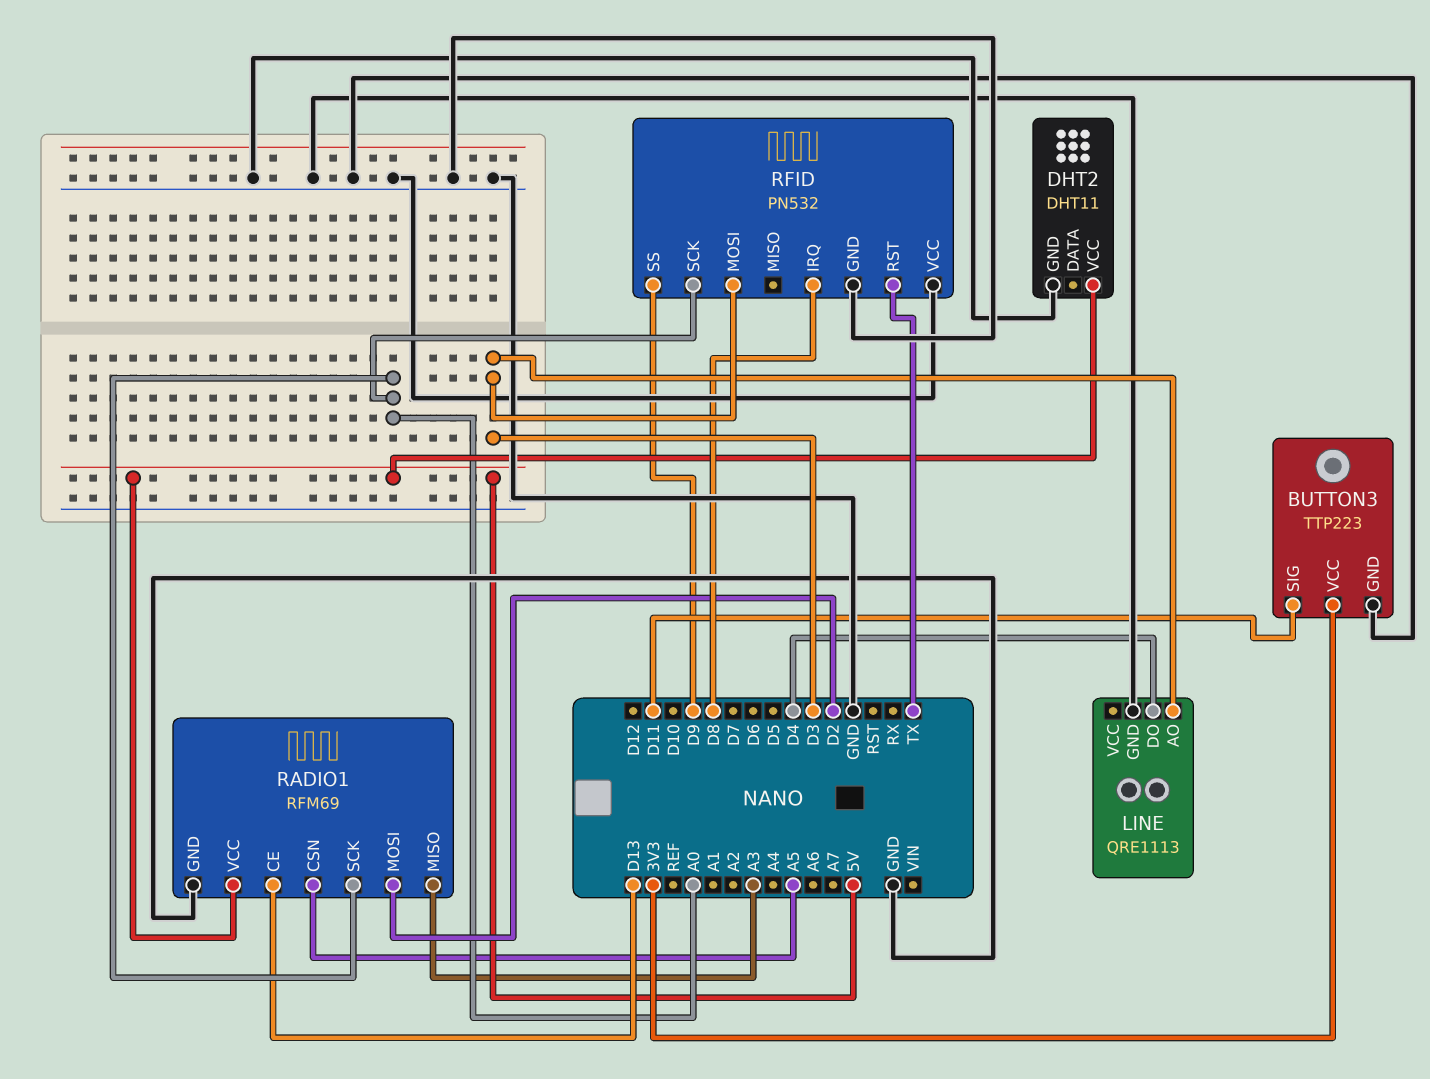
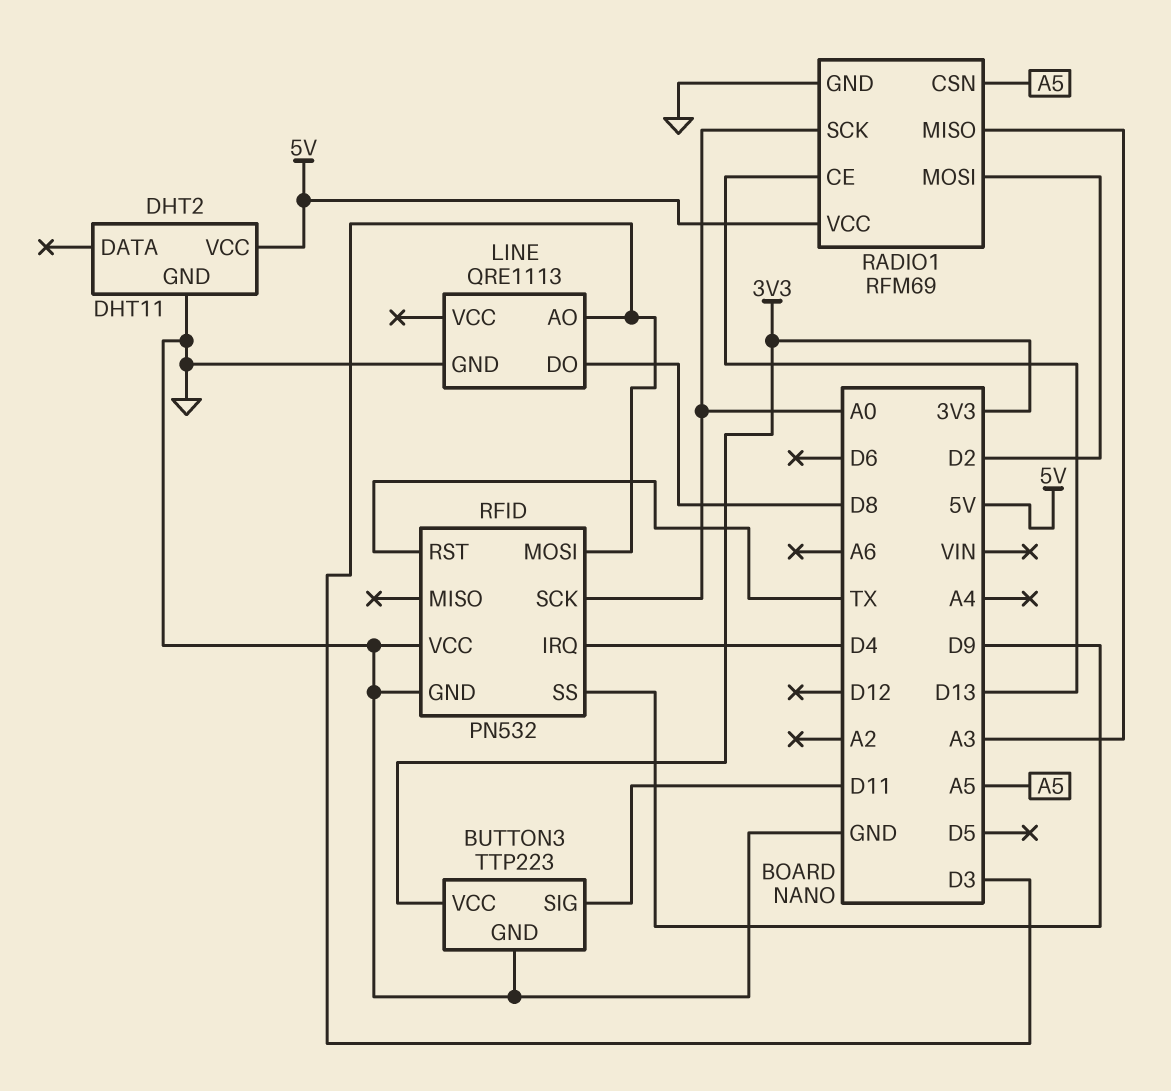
LINE pin DO: D4 -> D8
RFID pin IRQ: D8 -> D4

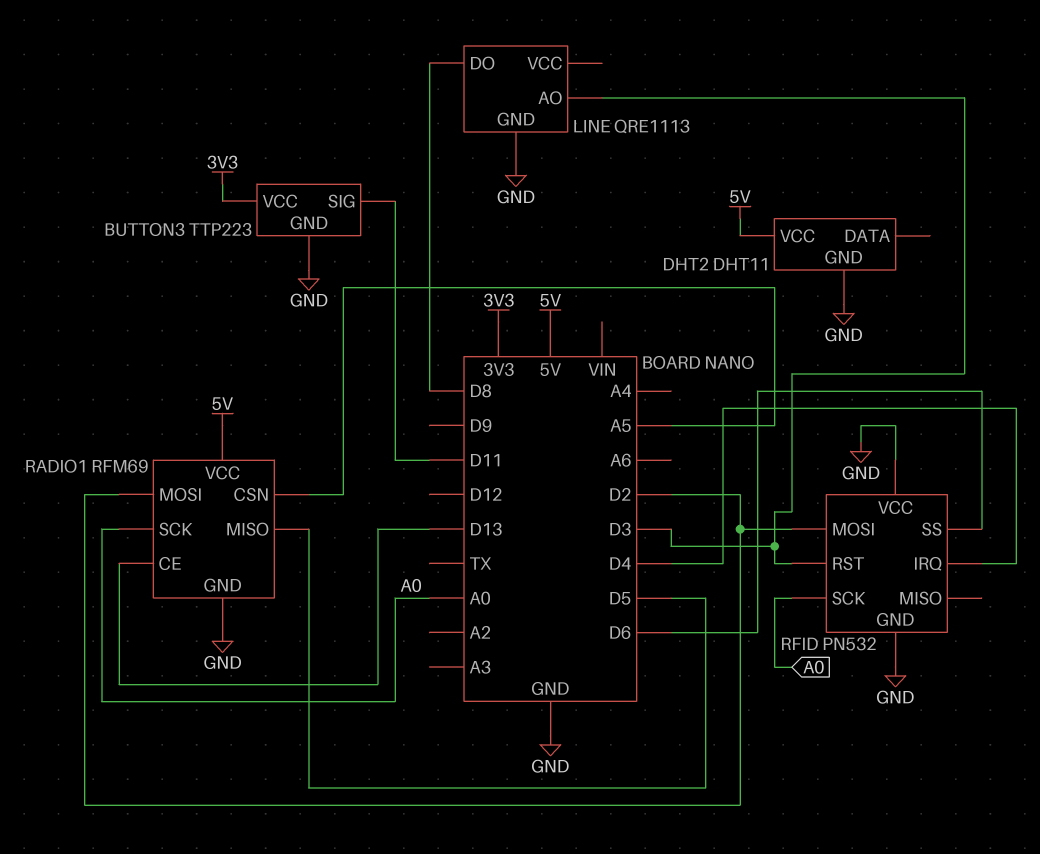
RADIO1 pin MISO: A3 -> D5
RFID pin MOSI: D3 -> D2
RFID pin RST: TX -> D3
RFID pin SS: D9 -> D6

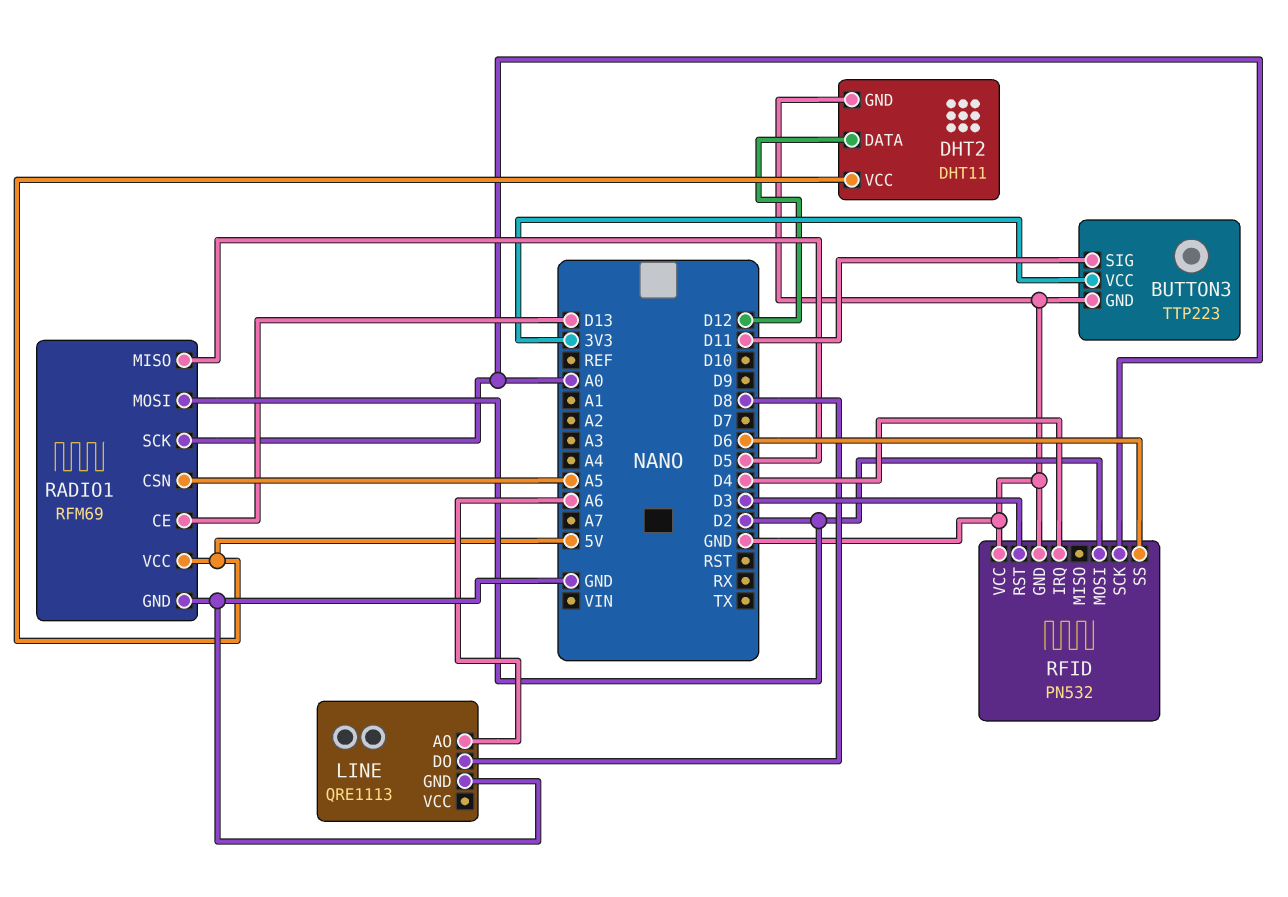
DHT2 pin DATA: none -> D12
LINE pin AO: D3 -> A6

